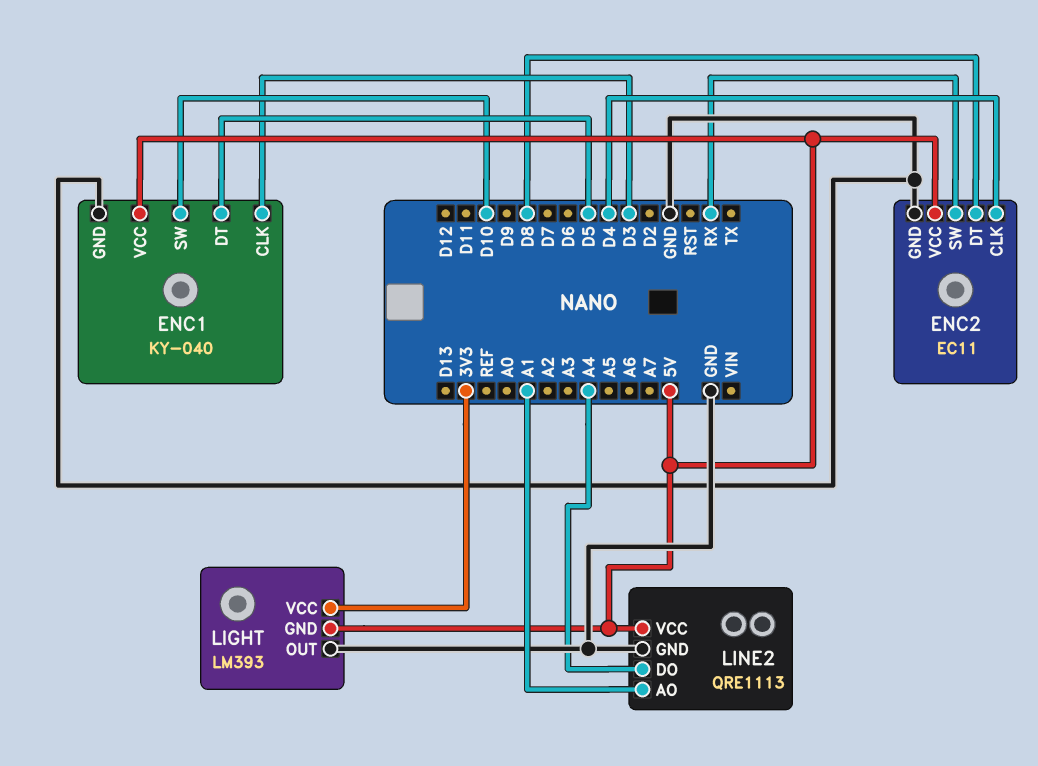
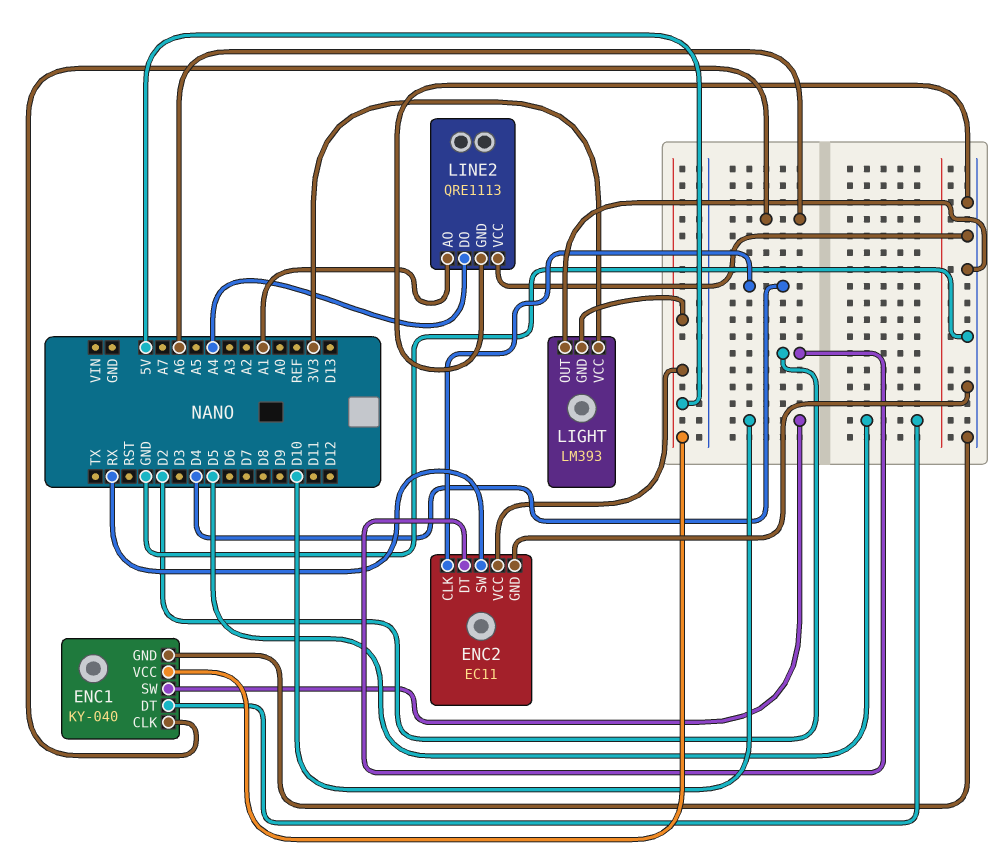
ENC1 pin CLK: D3 -> A6
ENC2 pin DT: D8 -> D2
LINE2 pin VCC: 5V -> GND

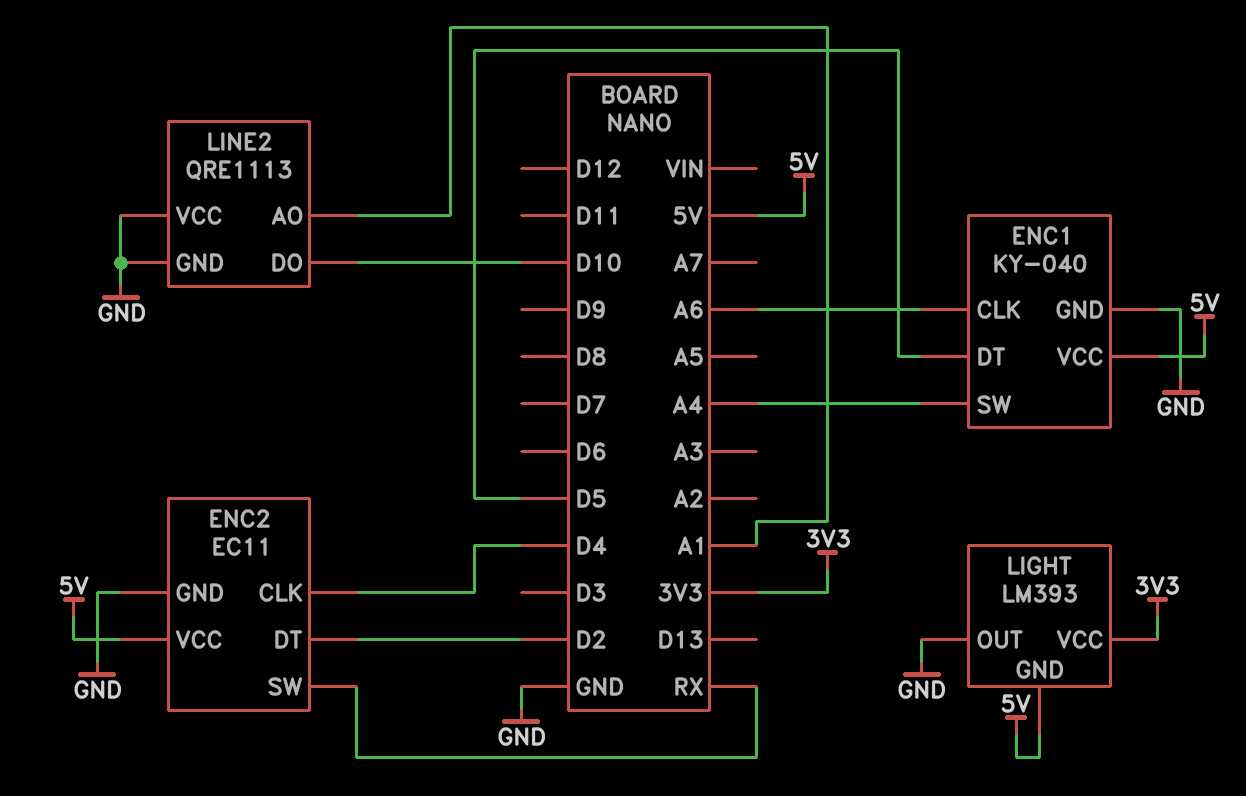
ENC1 pin SW: D10 -> A4
LINE2 pin DO: A4 -> D10

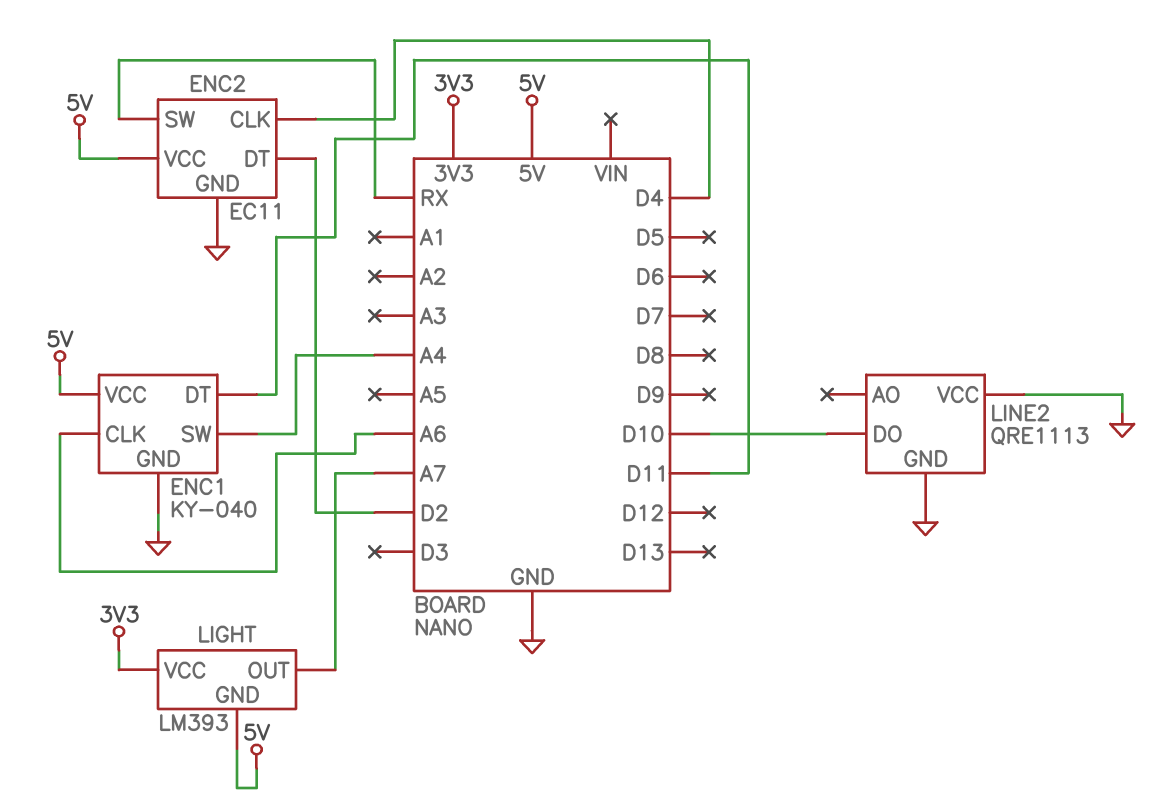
ENC1 pin DT: D5 -> D11
LIGHT pin OUT: GND -> A7
LINE2 pin AO: A1 -> none

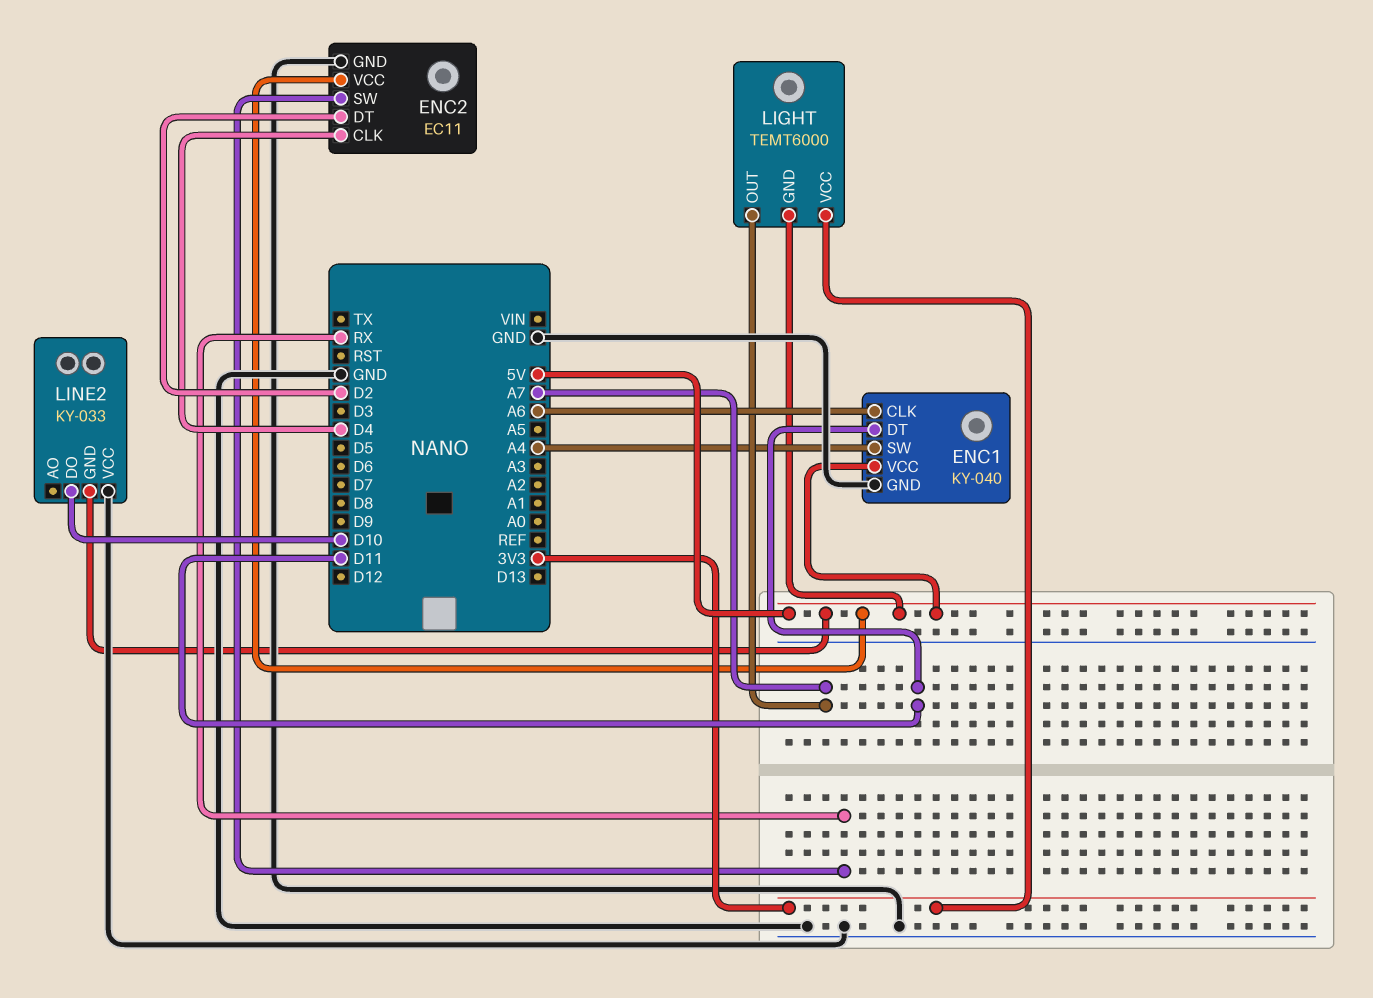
LIGHT: LM393 -> TEMT6000
LINE2: QRE1113 -> KY-033
LINE2 pin GND: GND -> 5V

